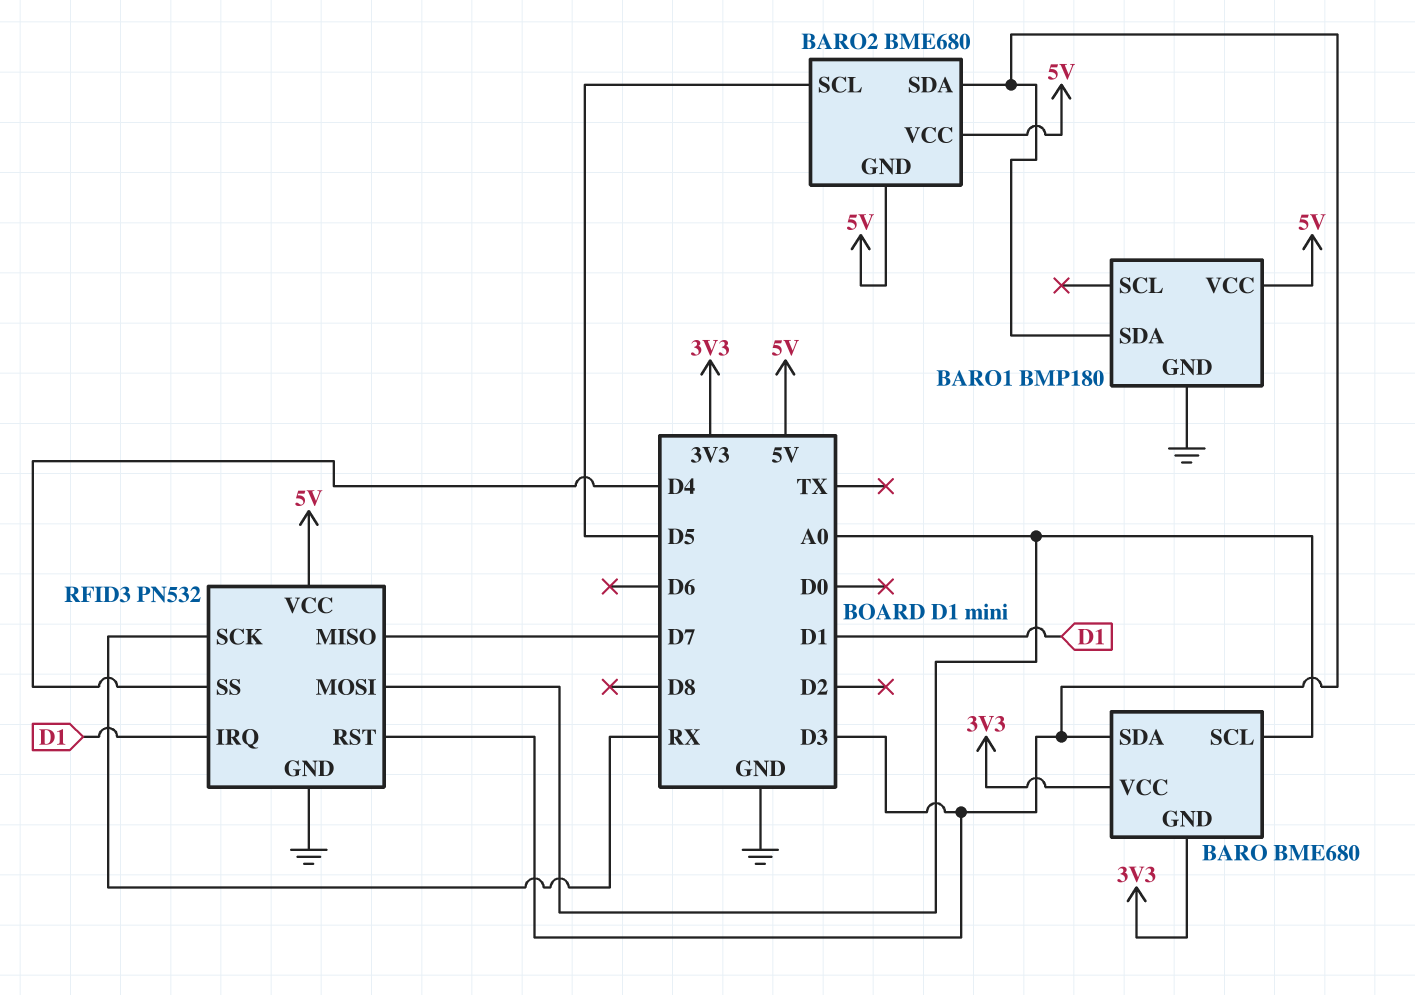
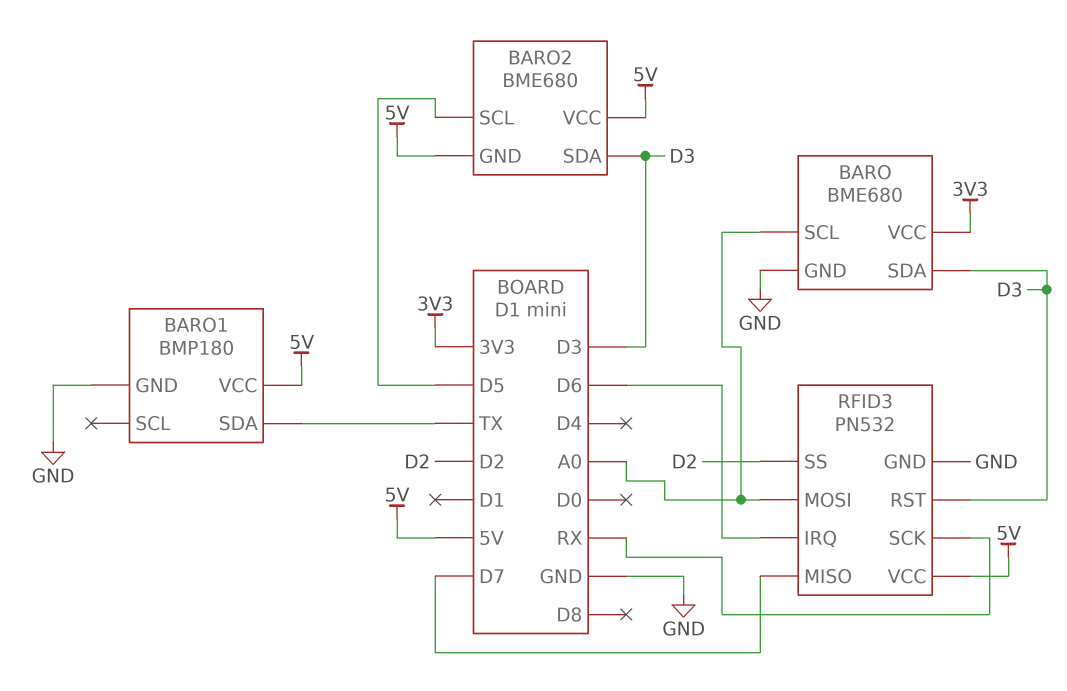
BARO pin GND: 3V3 -> GND
BARO1 pin SDA: D3 -> TX
RFID3 pin IRQ: D1 -> D6
RFID3 pin SS: D4 -> D2

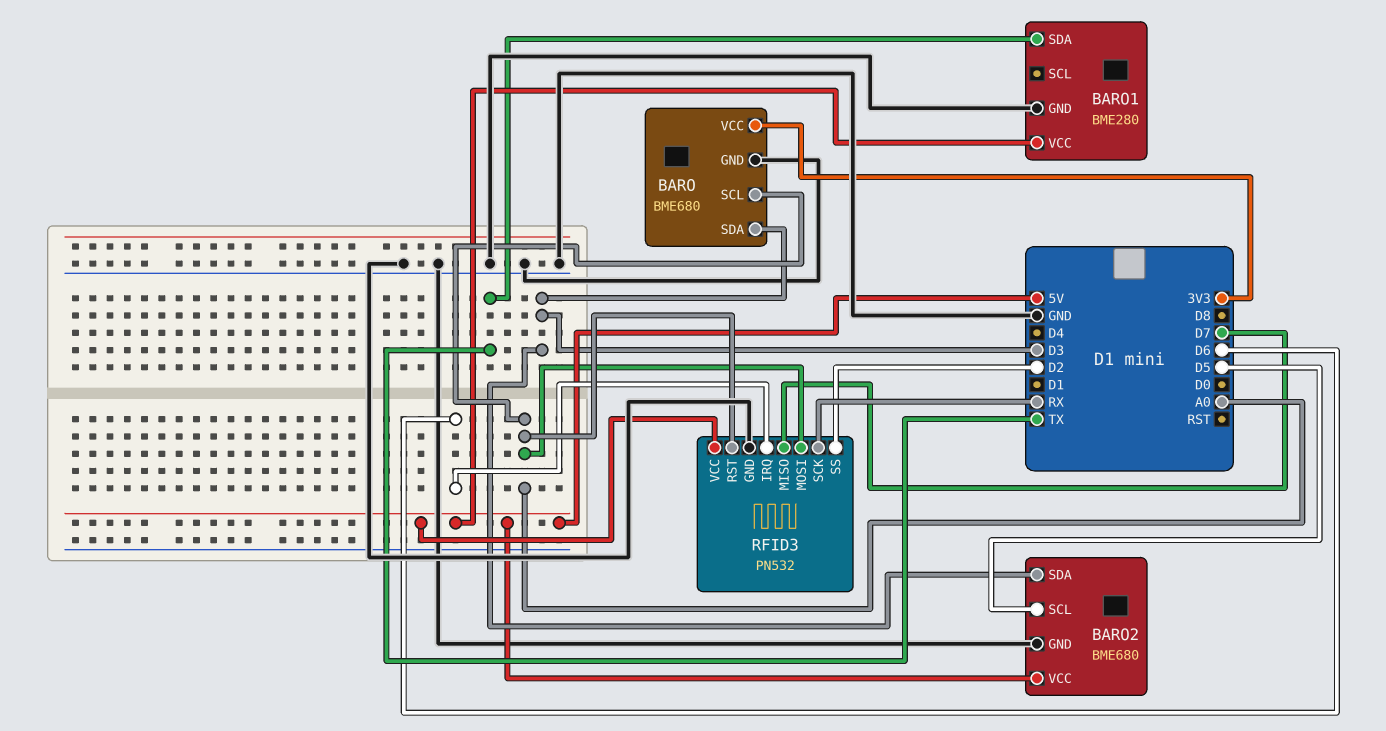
BARO1: BMP180 -> BME280
BARO2 pin GND: 5V -> GND
RFID3 pin RST: D3 -> A0

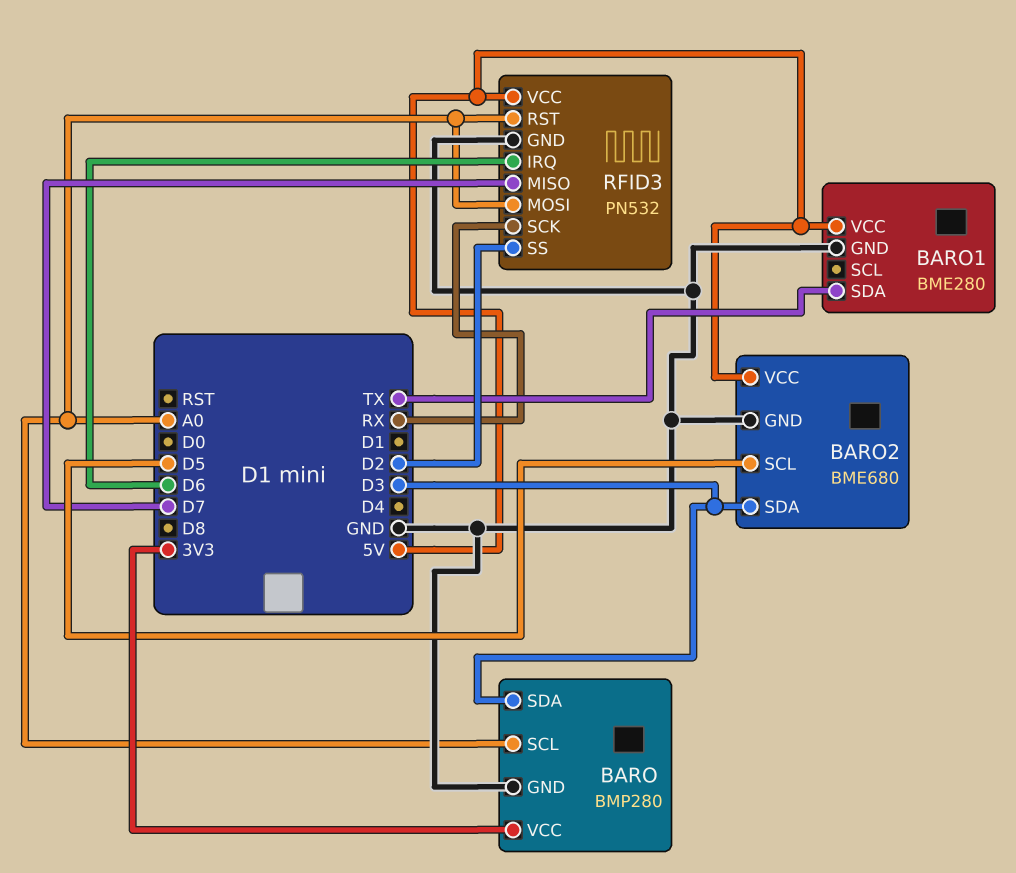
BARO: BME680 -> BMP280

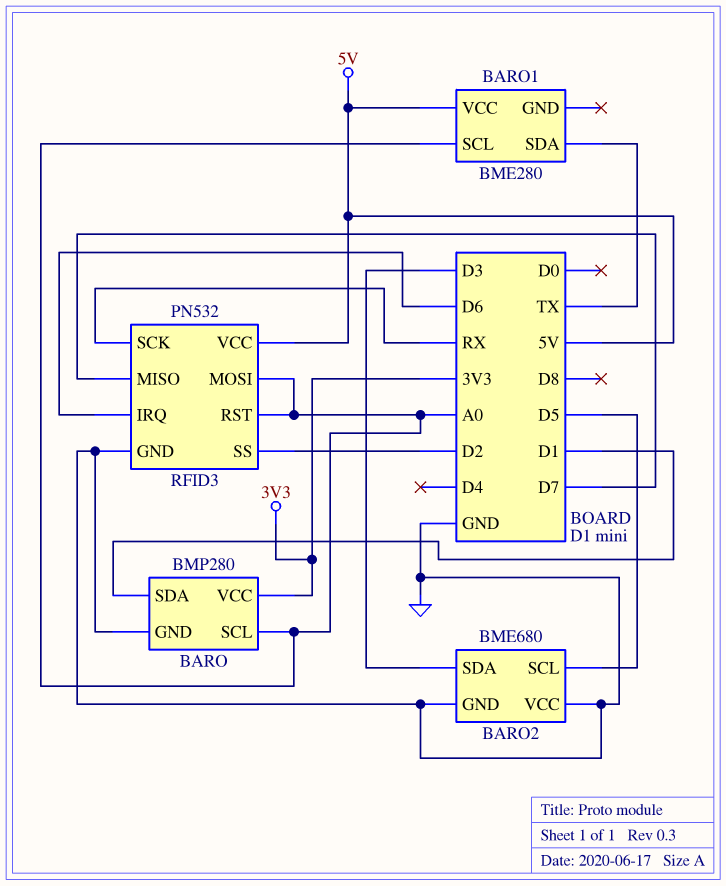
BARO pin SDA: D3 -> D1
BARO1 pin GND: GND -> none
BARO1 pin SCL: none -> A0
BARO2 pin VCC: 5V -> GND

